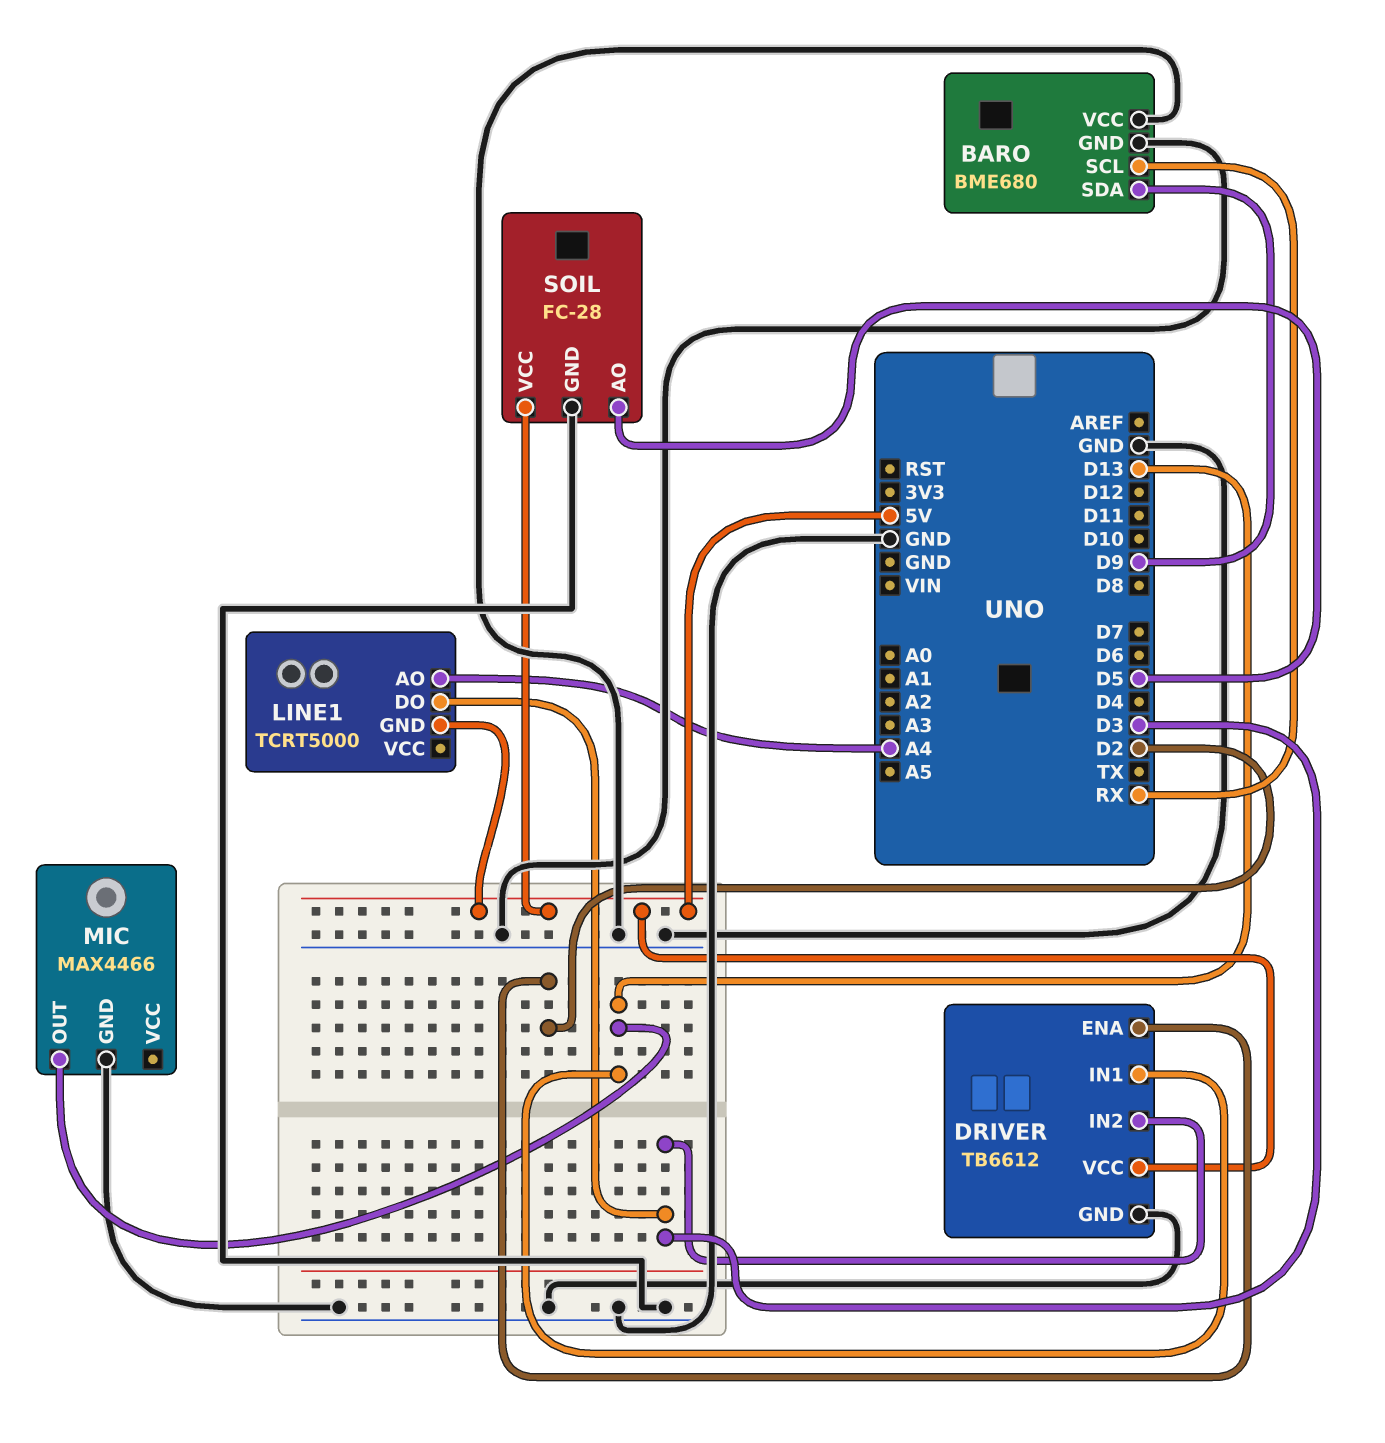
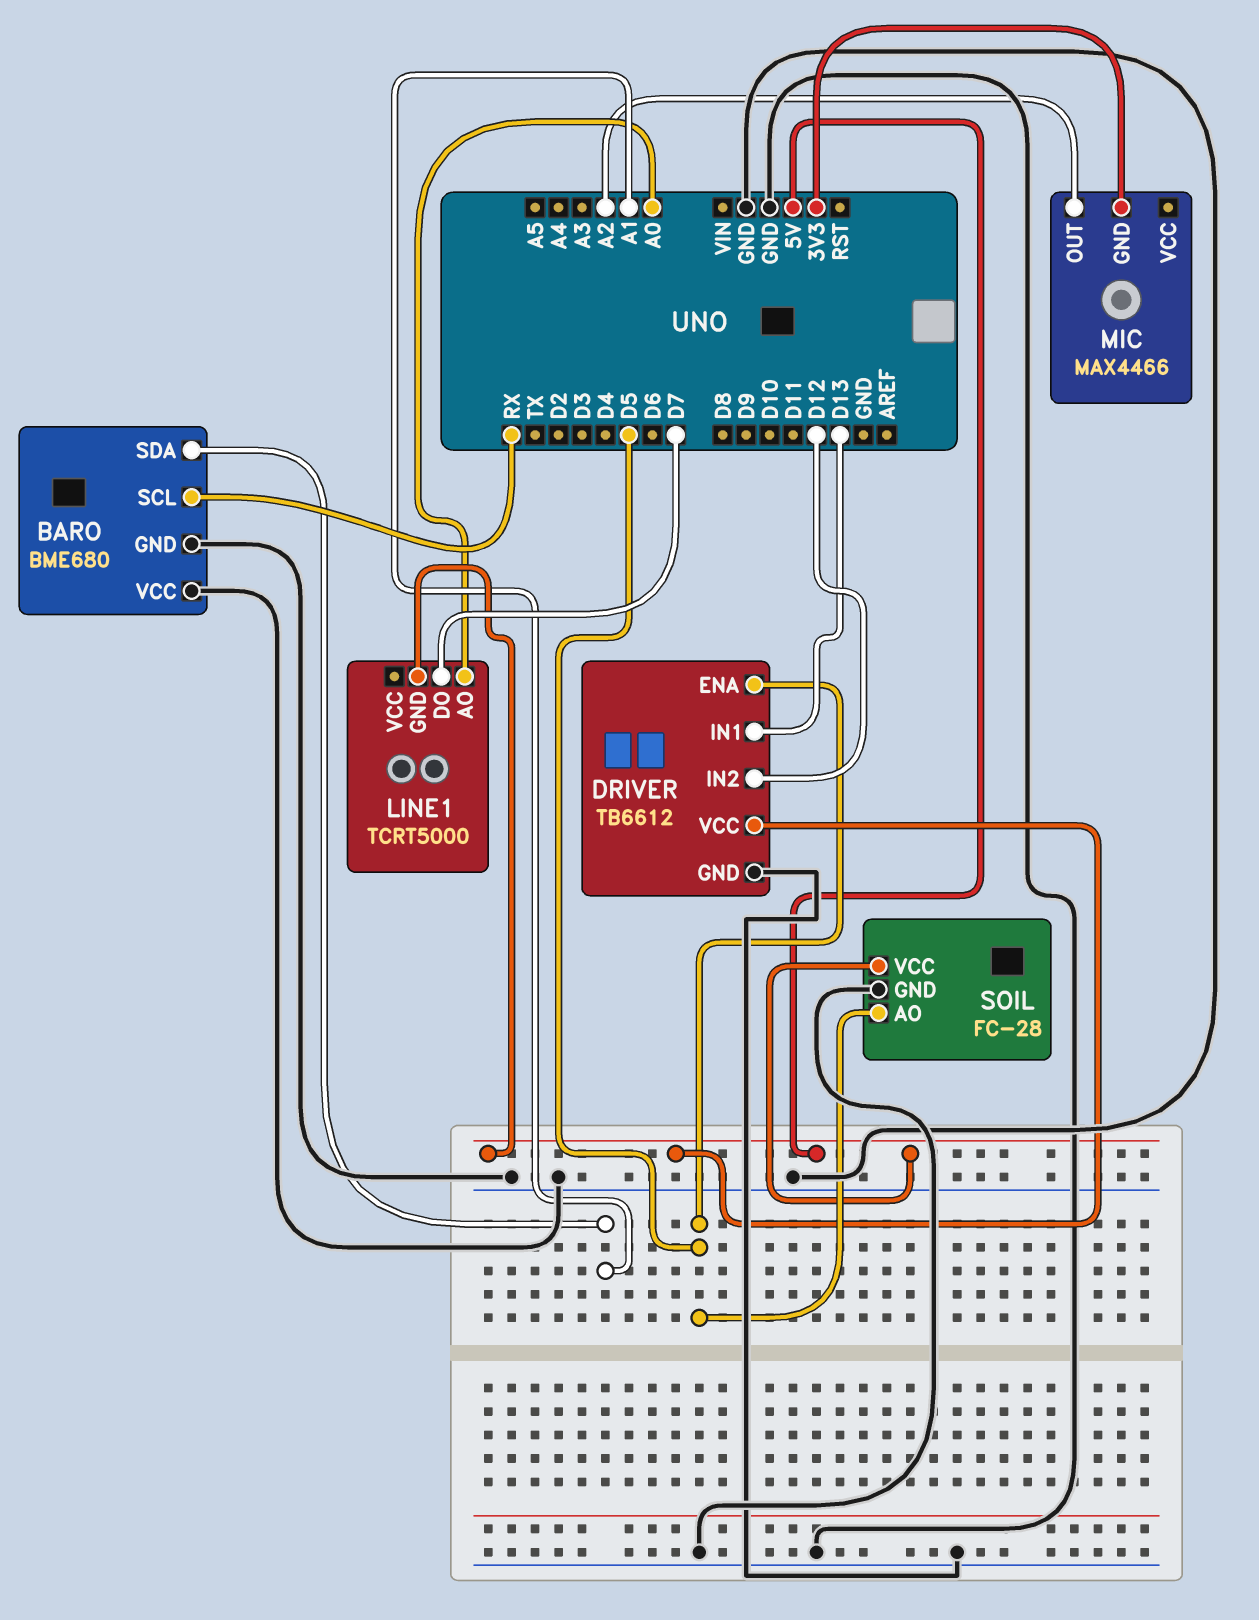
BARO pin SDA: D9 -> A1
DRIVER pin ENA: D2 -> D5
DRIVER pin IN2: D3 -> D12
LINE1 pin AO: A4 -> A0
LINE1 pin DO: D3 -> D7
MIC pin GND: GND -> 3V3
MIC pin OUT: D13 -> A2

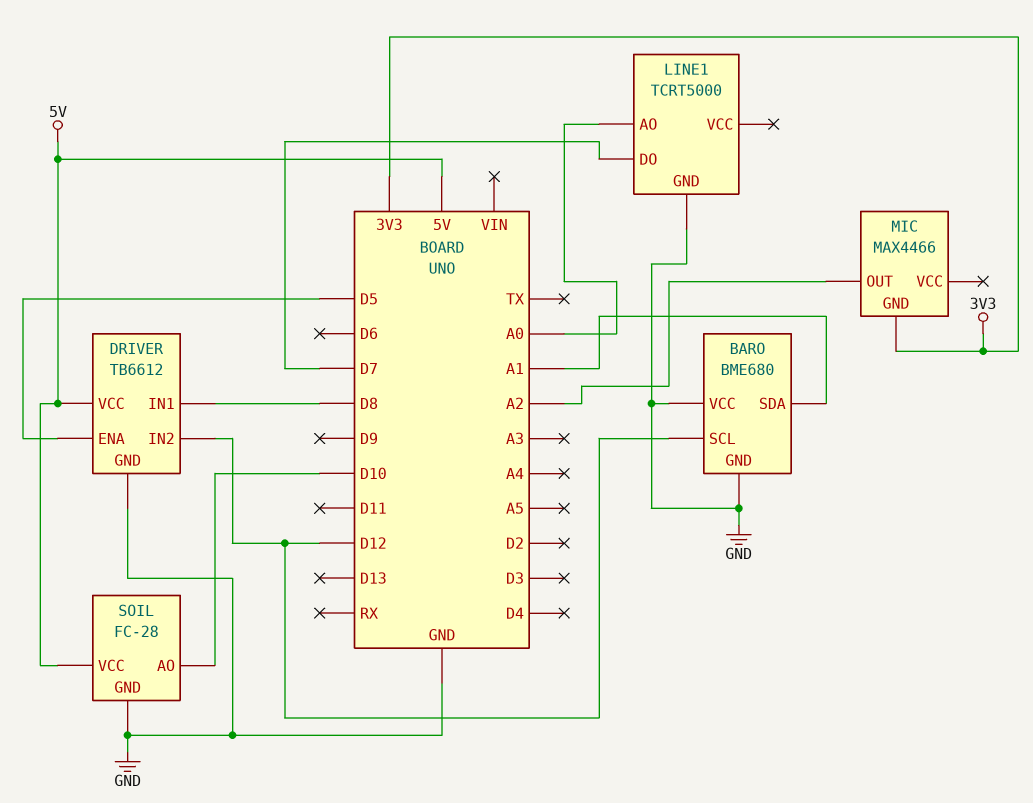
BARO pin SCL: RX -> D12
DRIVER pin IN1: D13 -> D8
LINE1 pin GND: 5V -> GND
SOIL pin AO: D5 -> D10

